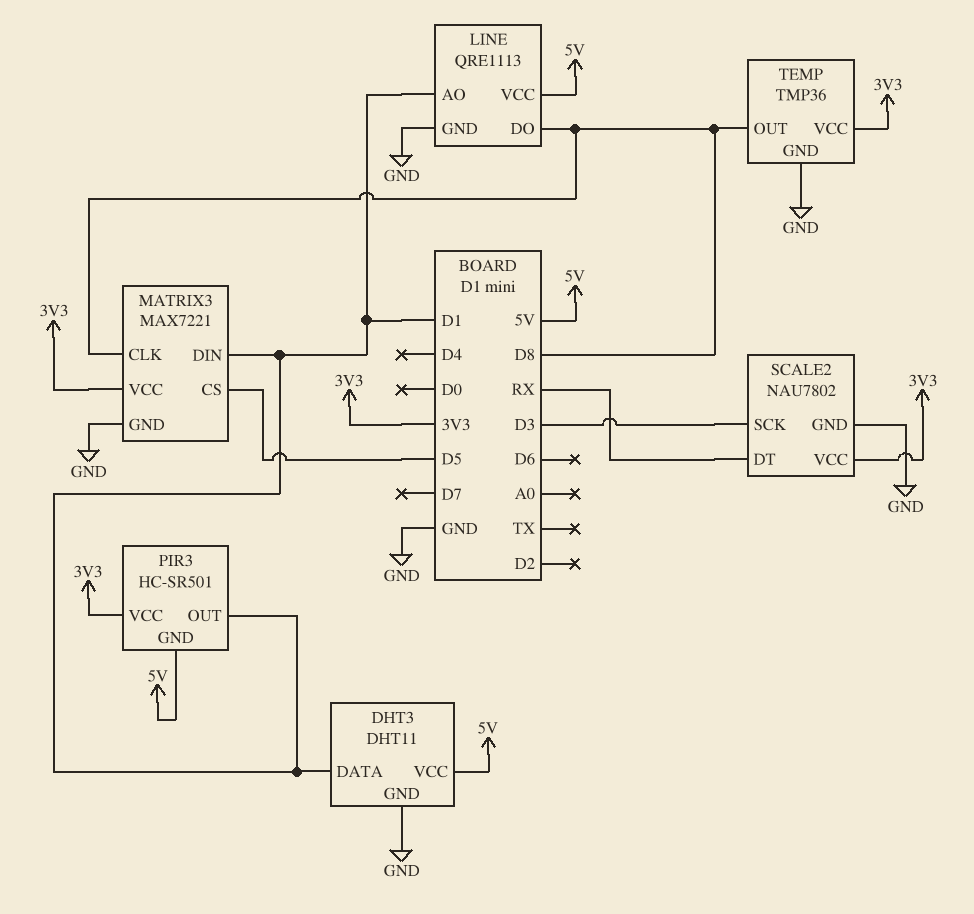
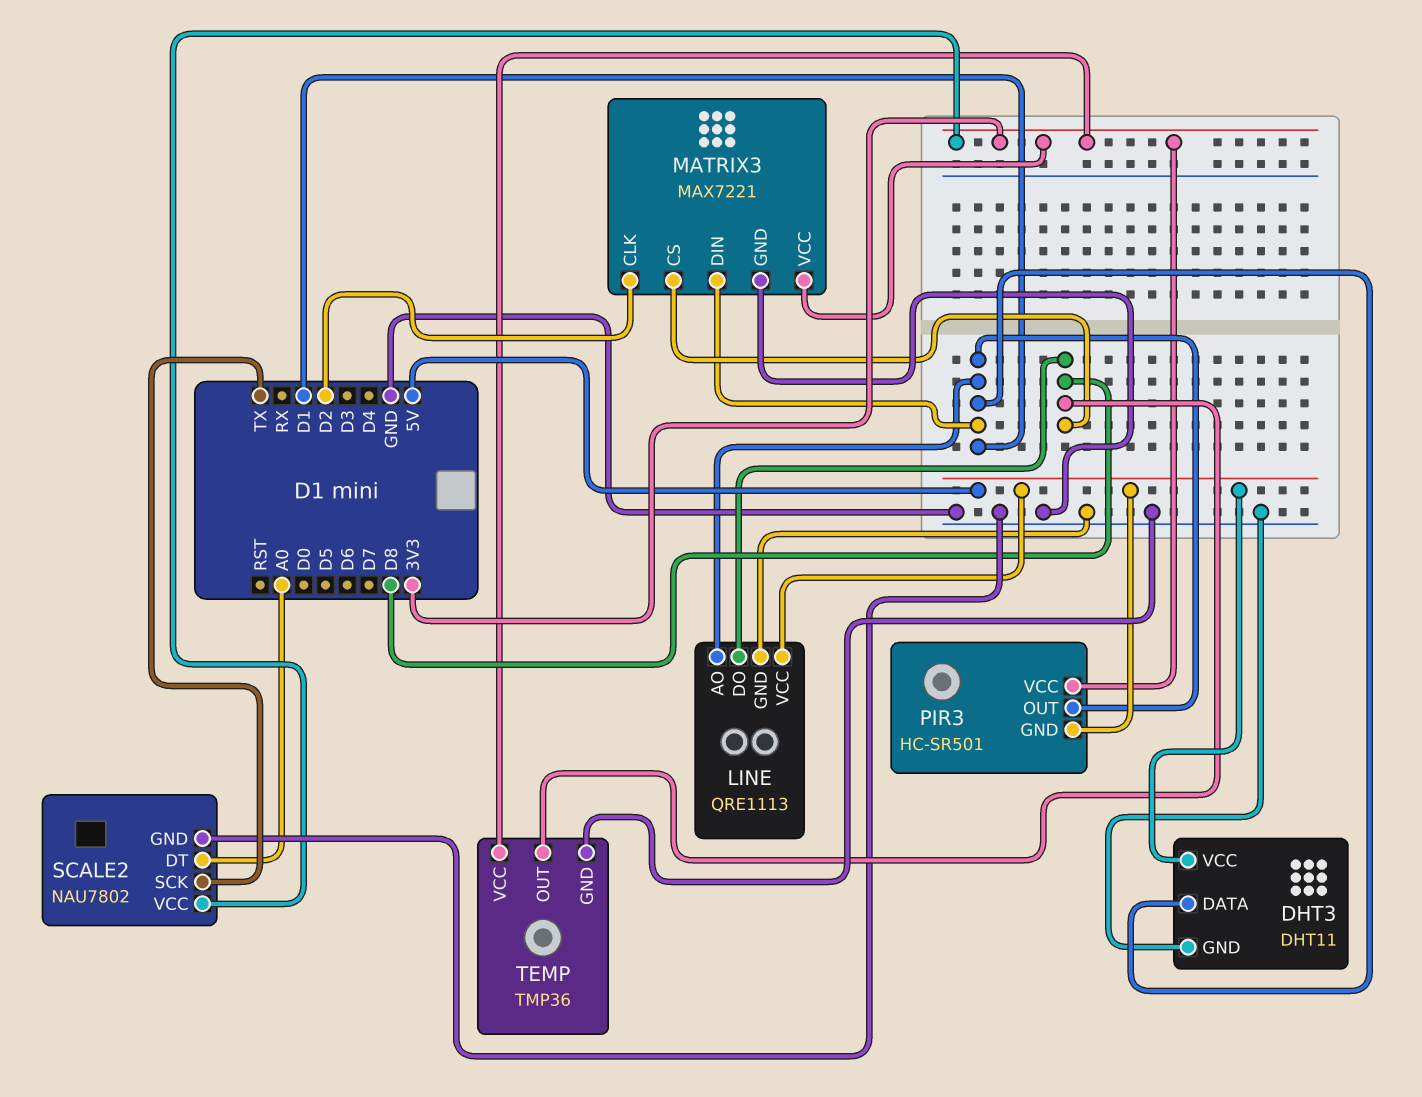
MATRIX3 pin CLK: D8 -> D2
MATRIX3 pin CS: D5 -> D8
SCALE2 pin DT: RX -> A0
SCALE2 pin SCK: D3 -> TX

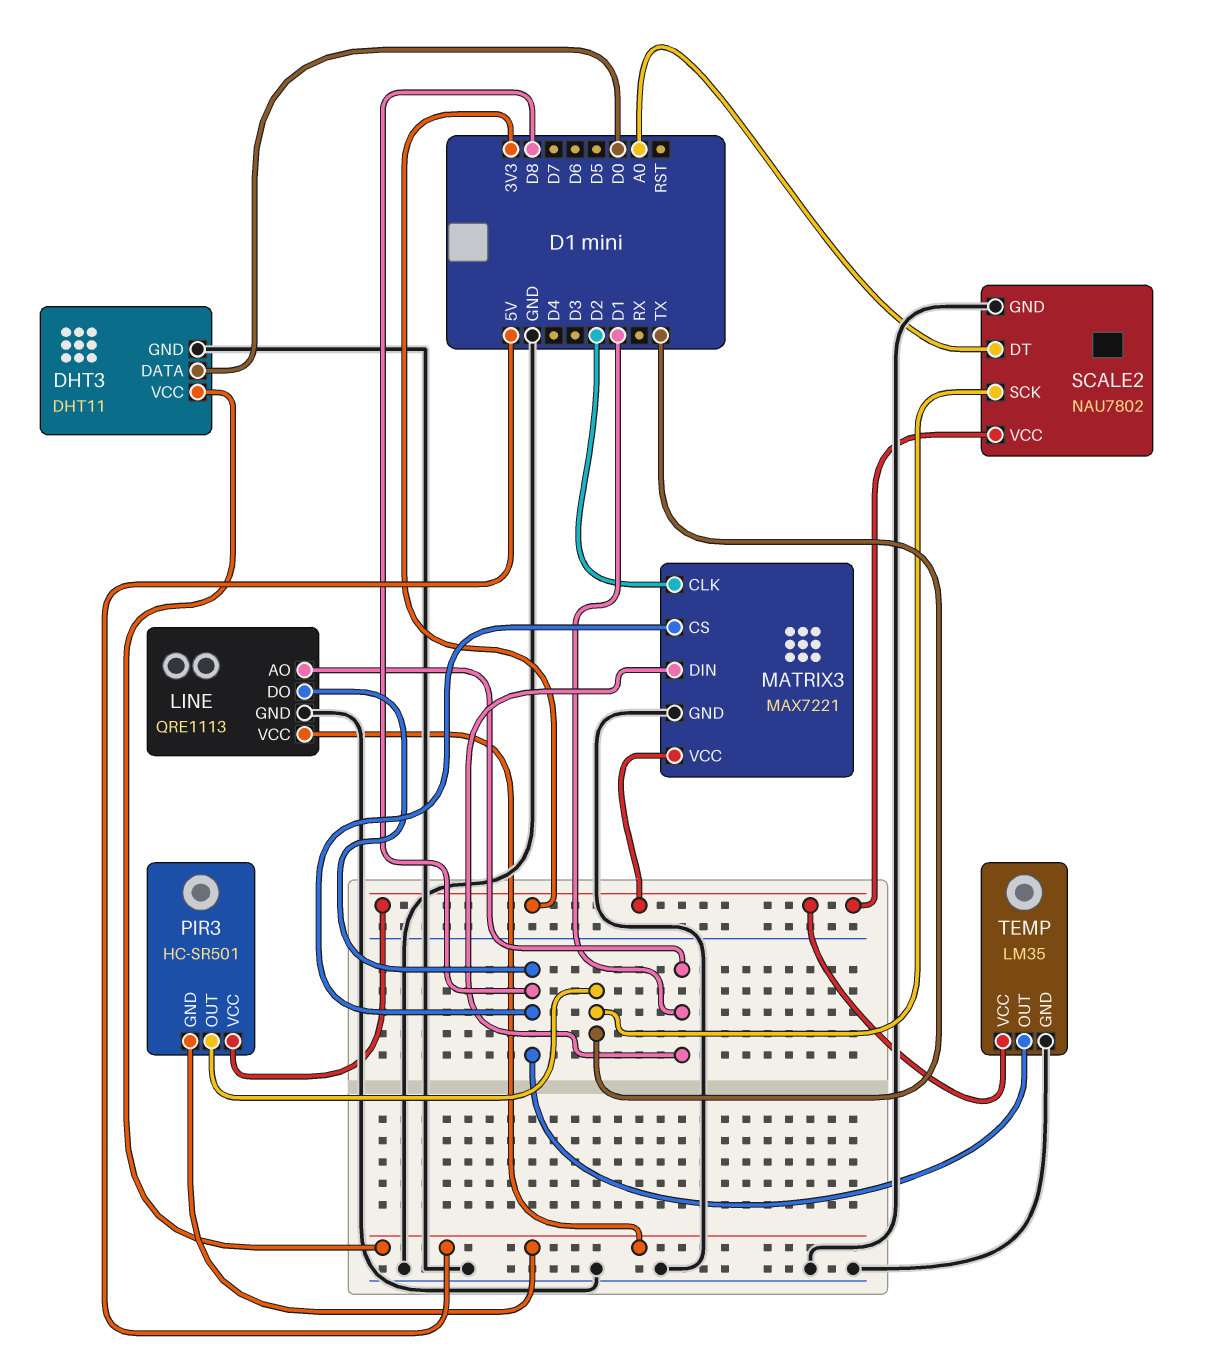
DHT3 pin DATA: D1 -> D0
PIR3 pin OUT: D1 -> TX
TEMP: TMP36 -> LM35

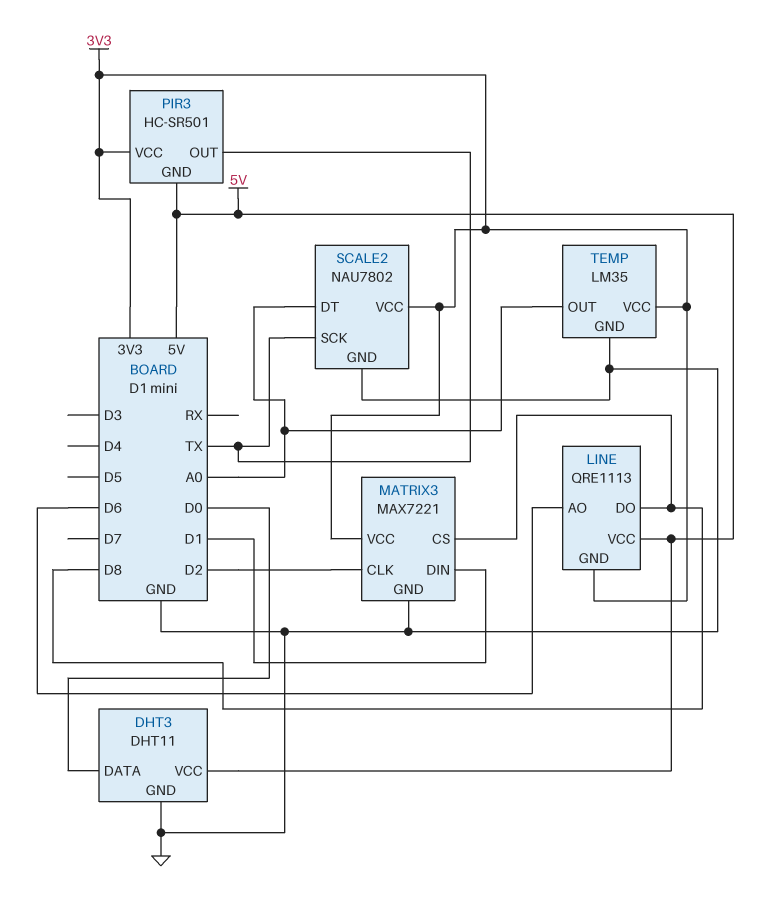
LINE pin AO: D1 -> D6
LINE pin GND: GND -> 3V3
TEMP pin OUT: D8 -> A0

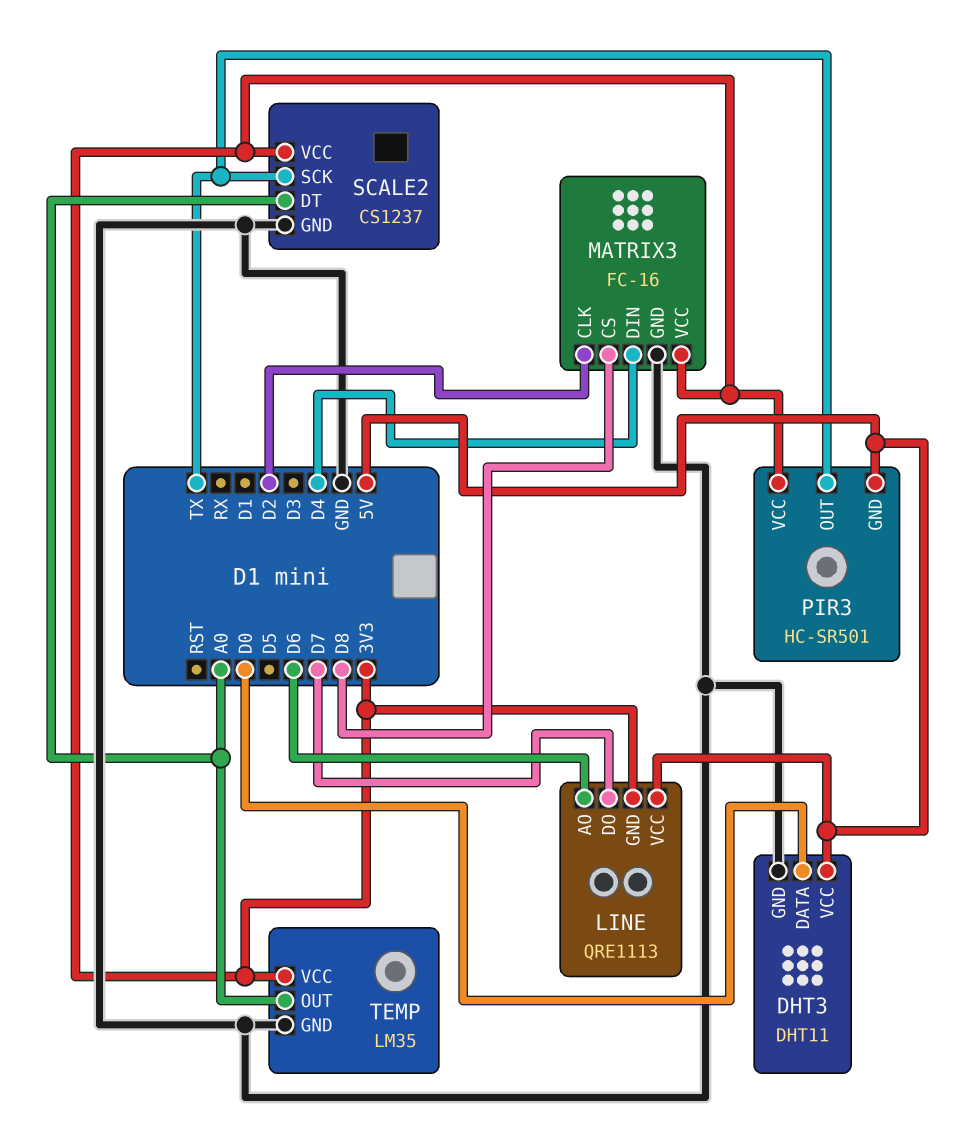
LINE pin DO: D8 -> D7
MATRIX3: MAX7221 -> FC-16
MATRIX3 pin DIN: D1 -> D4
SCALE2: NAU7802 -> CS1237

